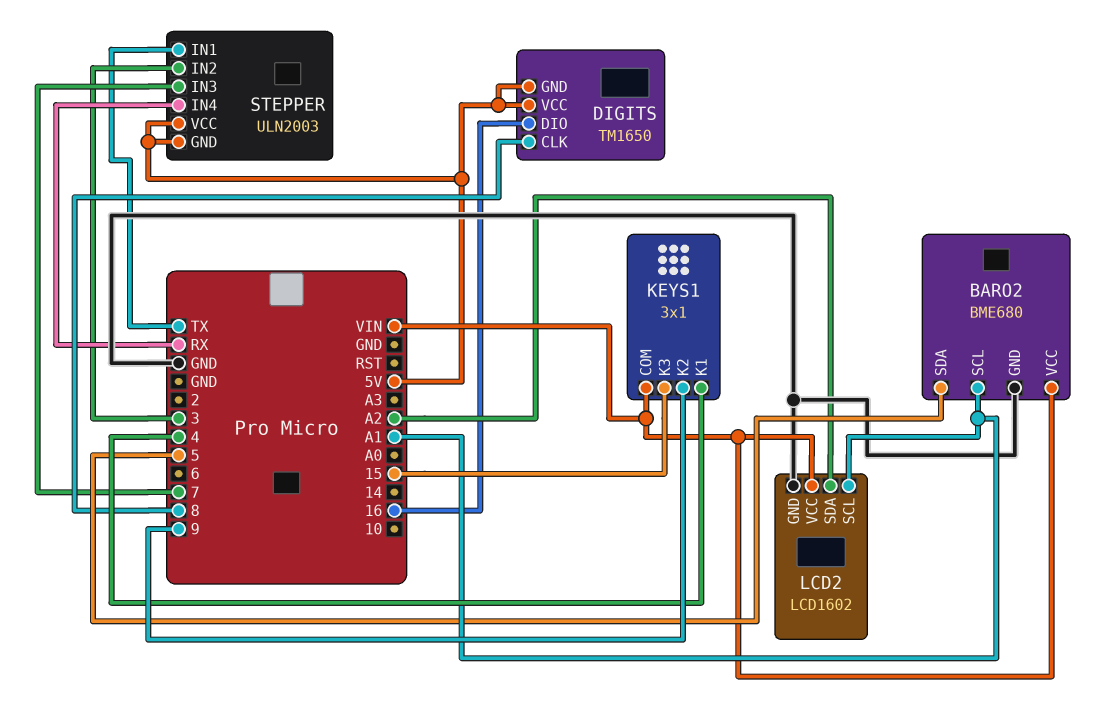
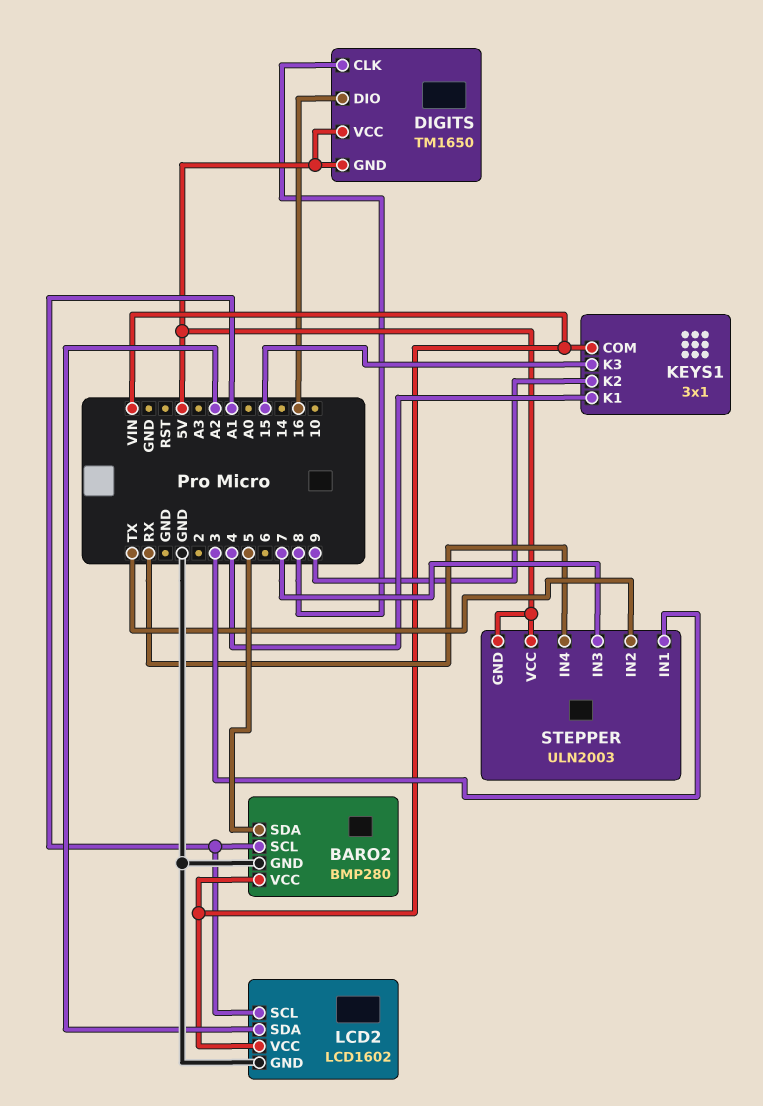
BARO2: BME680 -> BMP280
STEPPER pin IN1: TX -> 3
STEPPER pin IN2: 3 -> TX

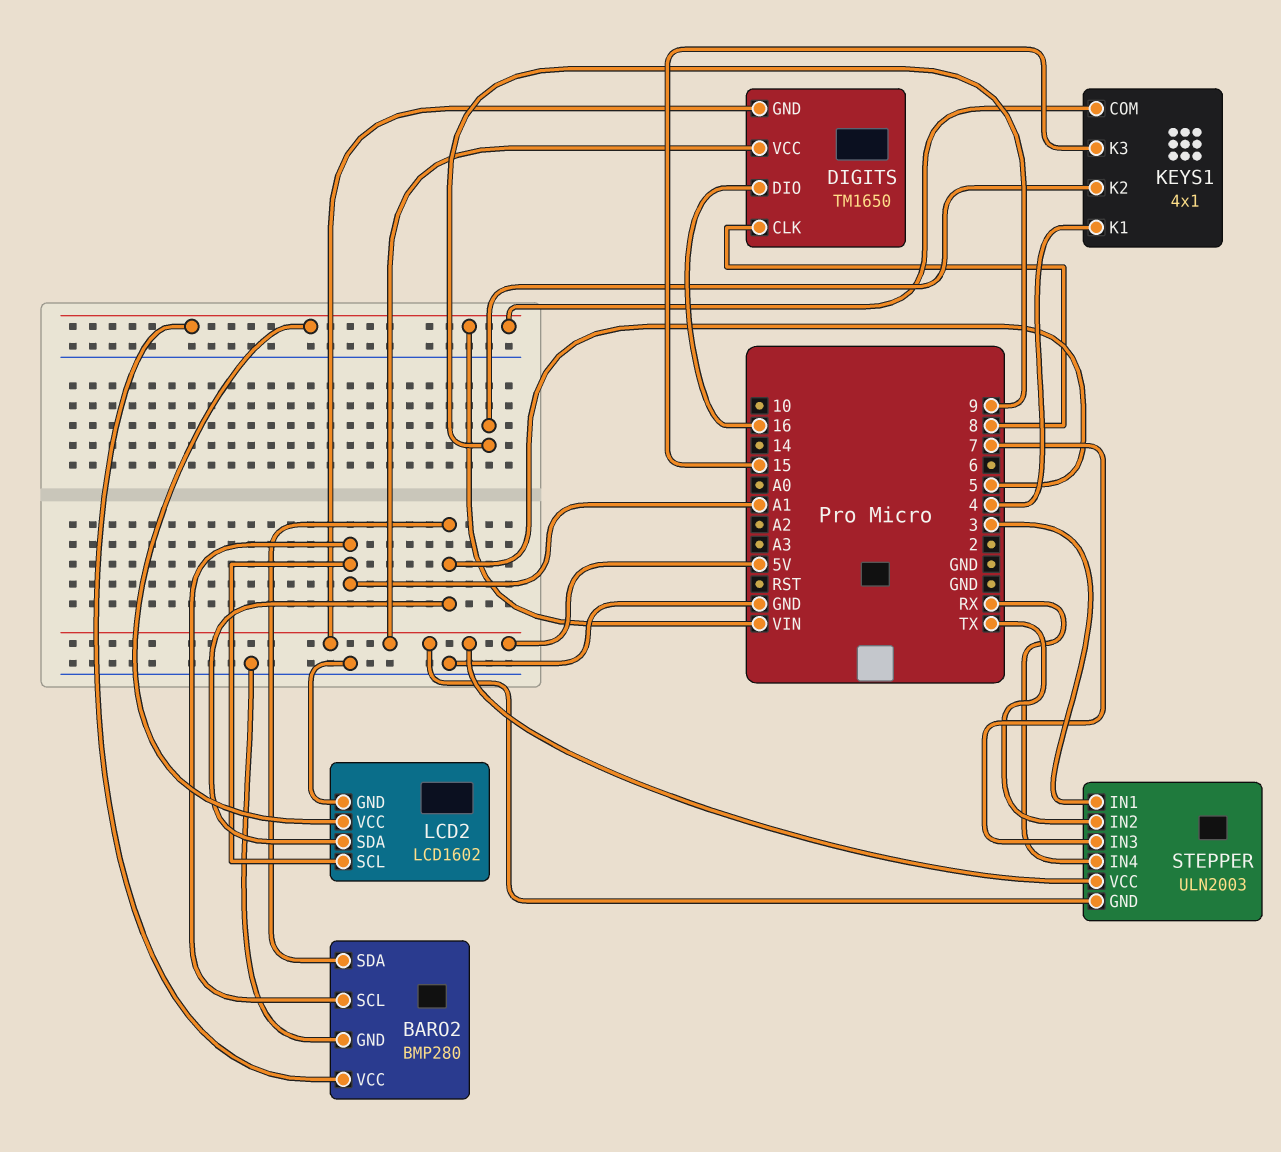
KEYS1: 3x1 -> 4x1
LCD2 pin SDA: A2 -> 5

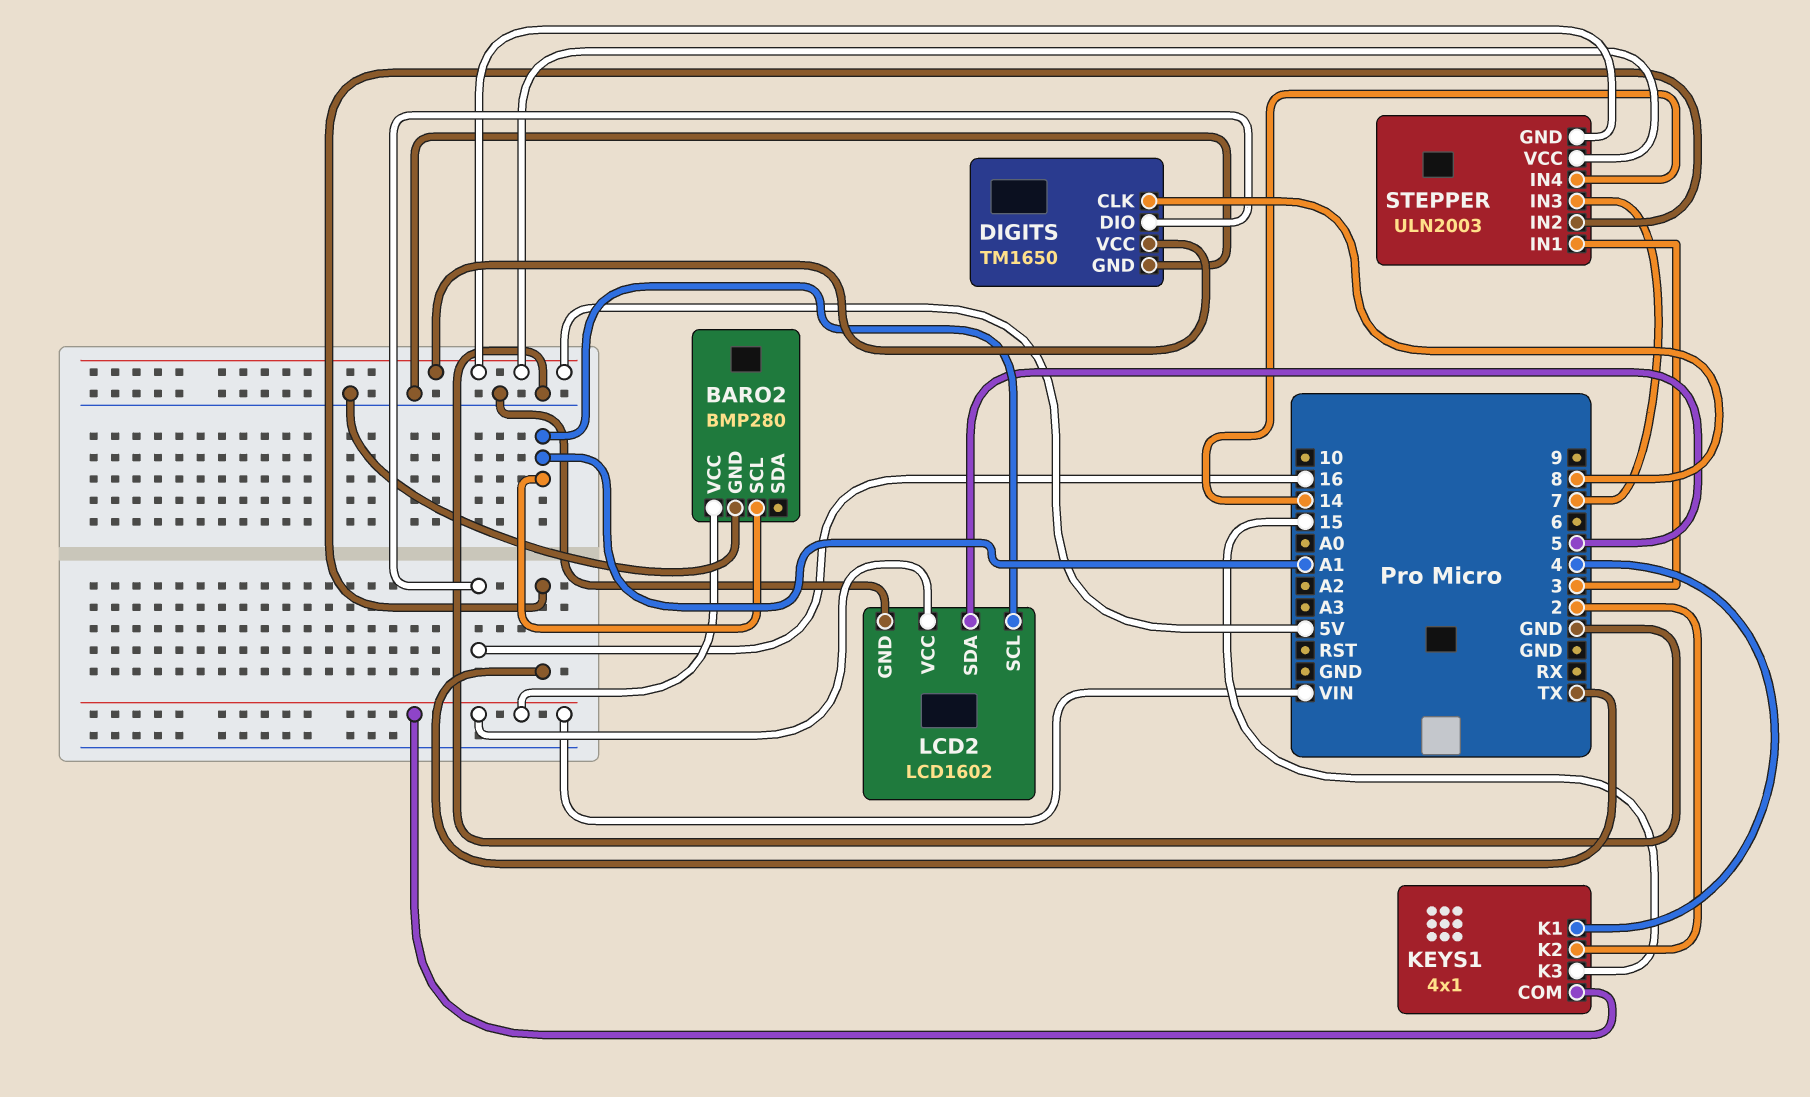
BARO2 pin SDA: 5 -> none
DIGITS pin GND: 5V -> GND
KEYS1 pin K2: 9 -> 2
STEPPER pin IN4: RX -> 14

